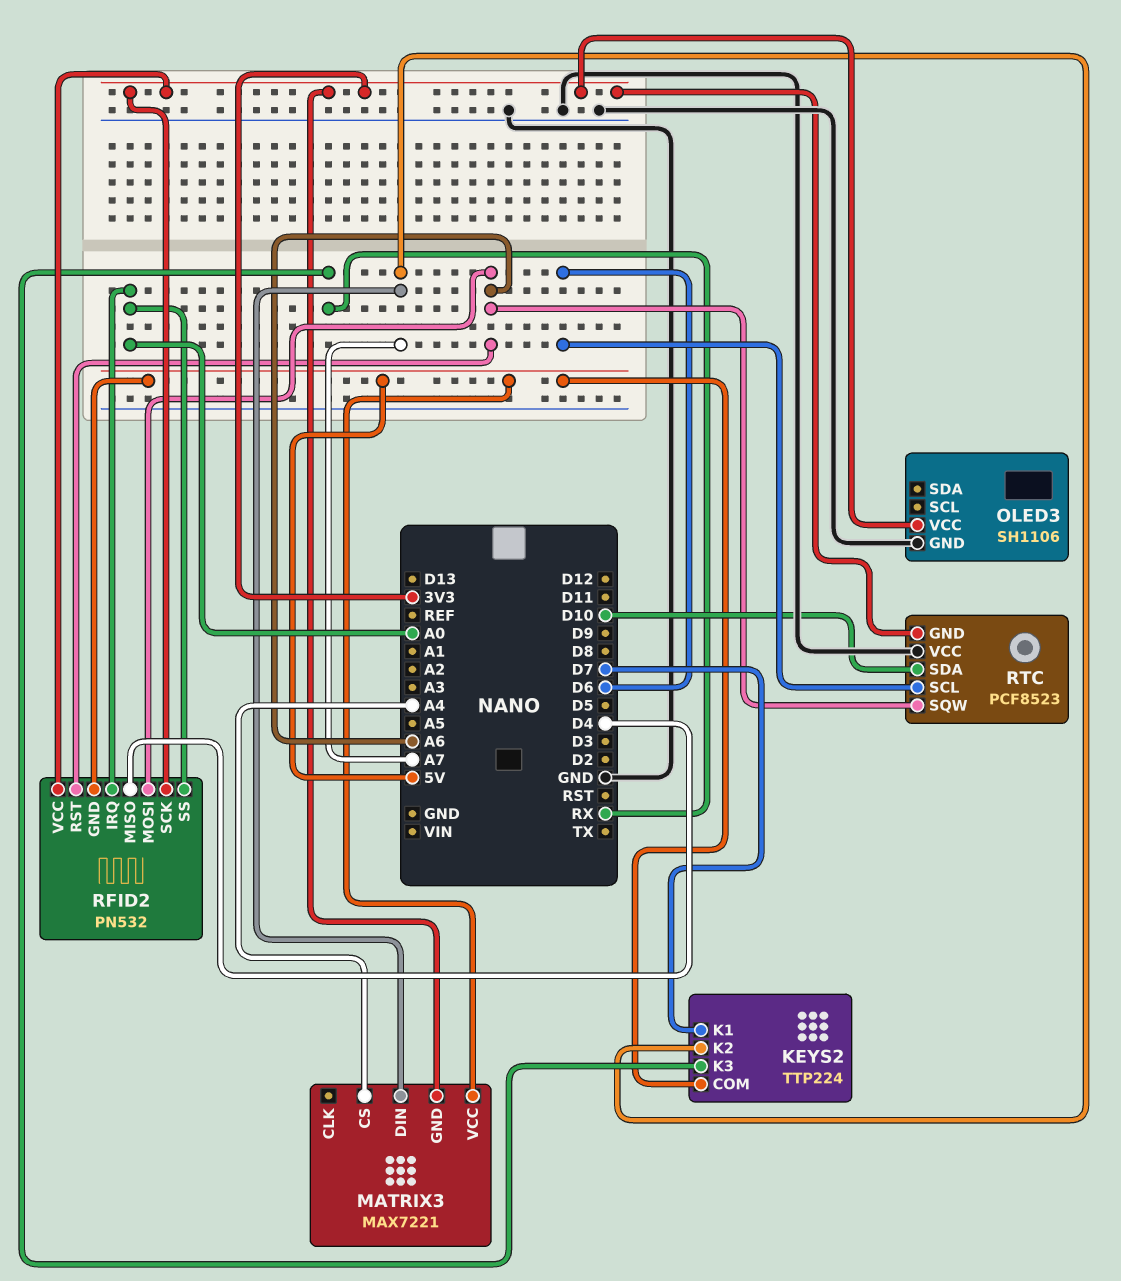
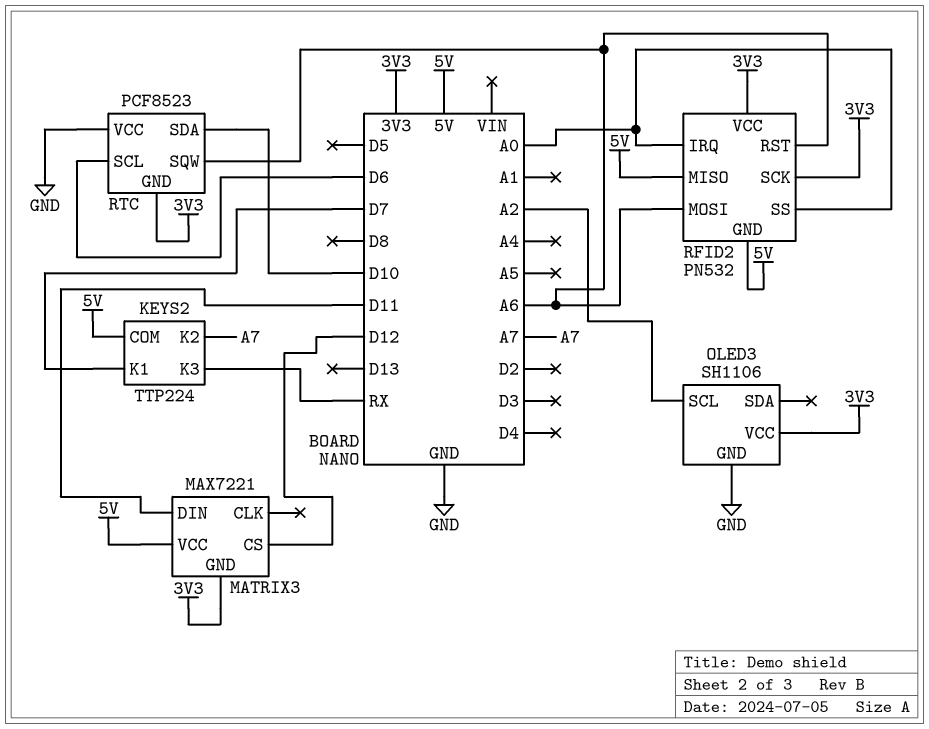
MATRIX3 pin CS: A4 -> D12
MATRIX3 pin DIN: A7 -> D11
OLED3 pin SCL: none -> A2
RFID2 pin MISO: D4 -> 5V

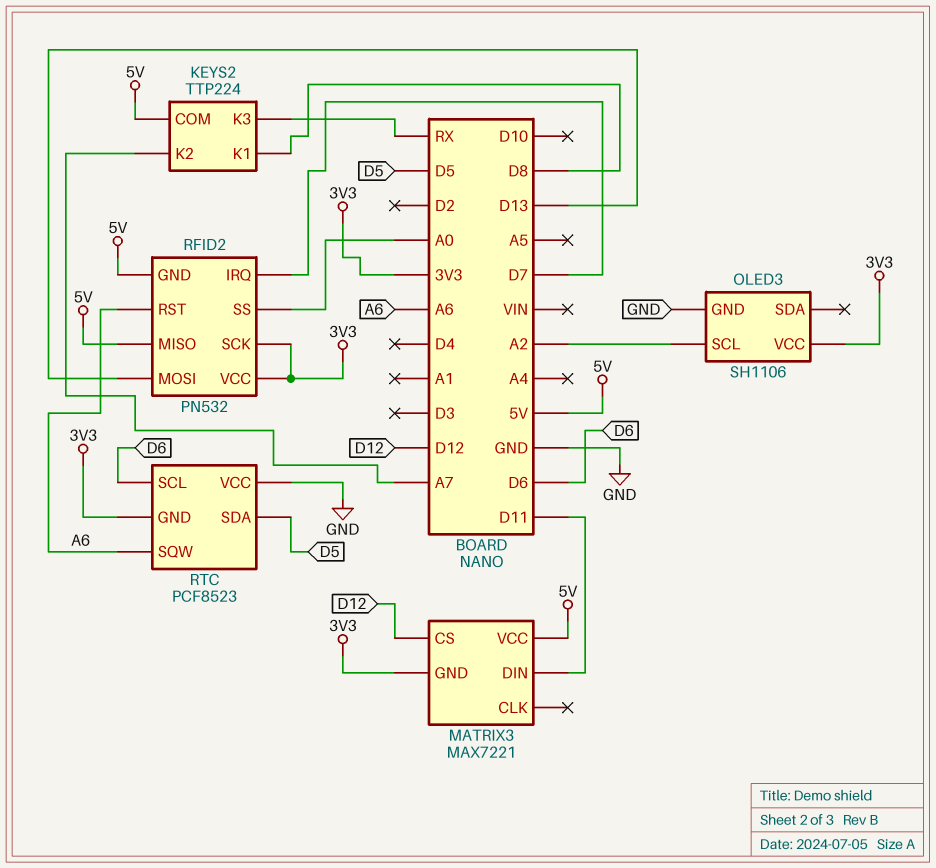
KEYS2 pin K1: D7 -> D8
RFID2 pin IRQ: A0 -> D7
RFID2 pin MOSI: A6 -> D13
RTC pin SDA: D10 -> D5

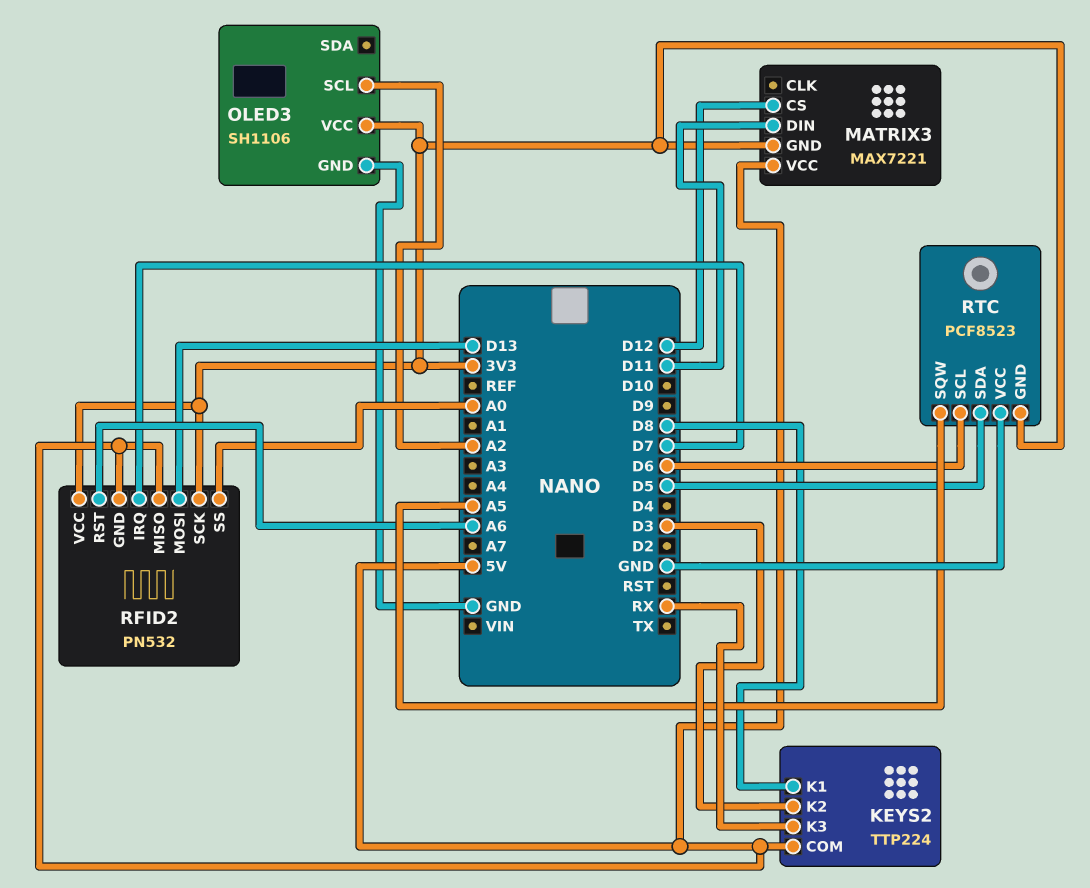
KEYS2 pin K2: A7 -> D3
RTC pin SQW: A6 -> A5

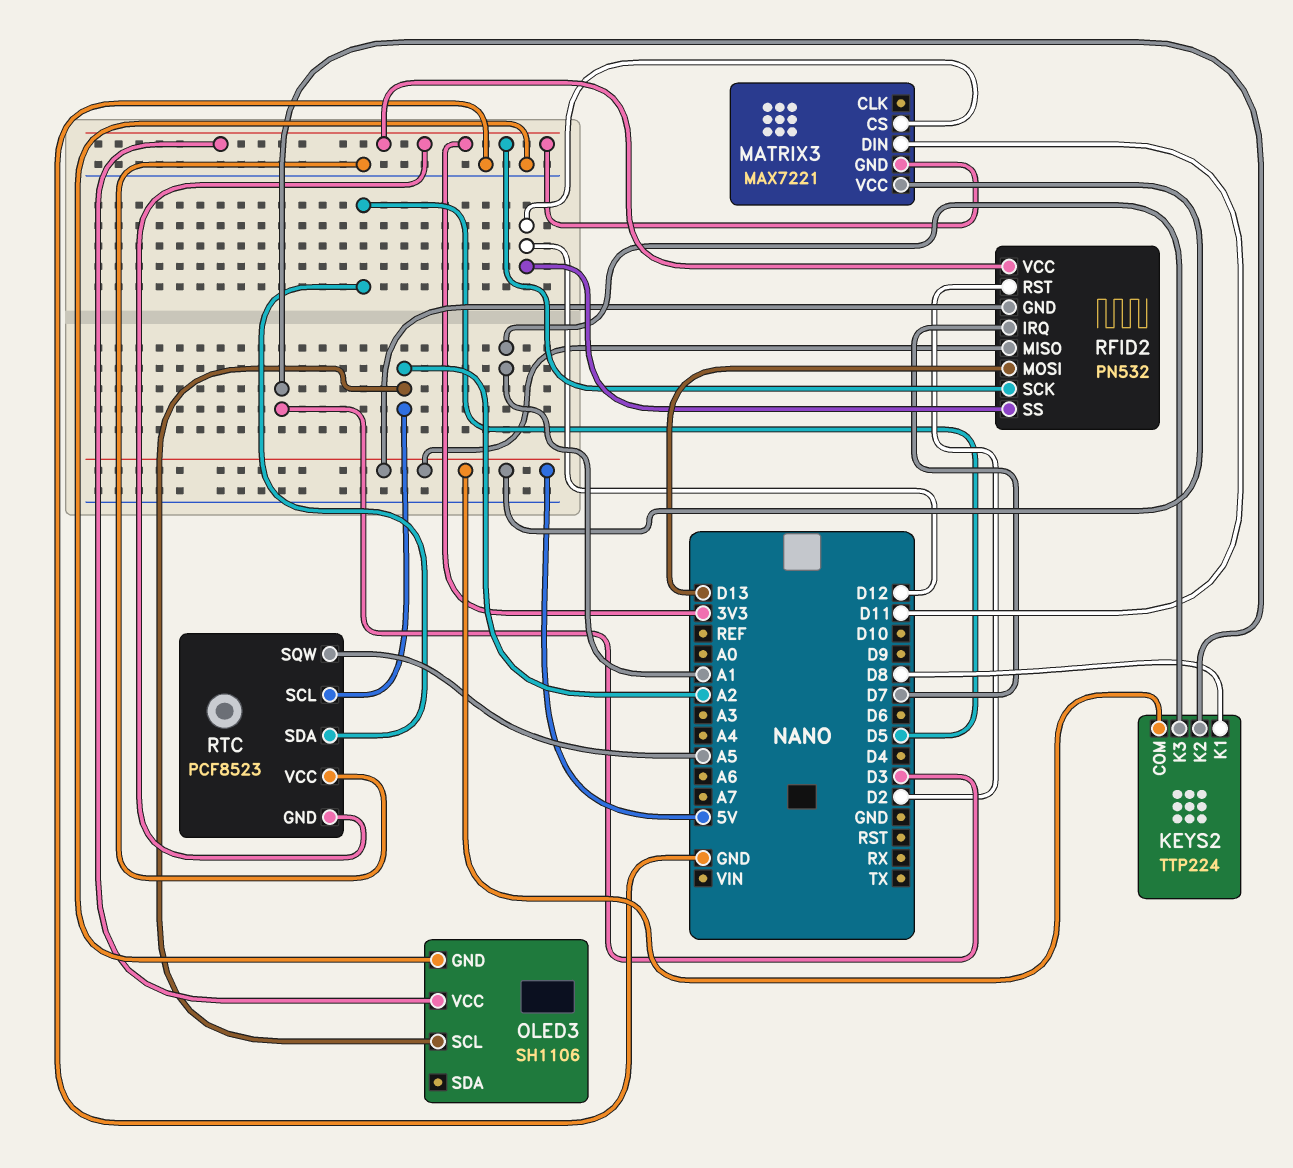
KEYS2 pin K3: RX -> A1
RFID2 pin RST: A6 -> D2
RFID2 pin SS: A0 -> D12
RTC pin SCL: D6 -> A2

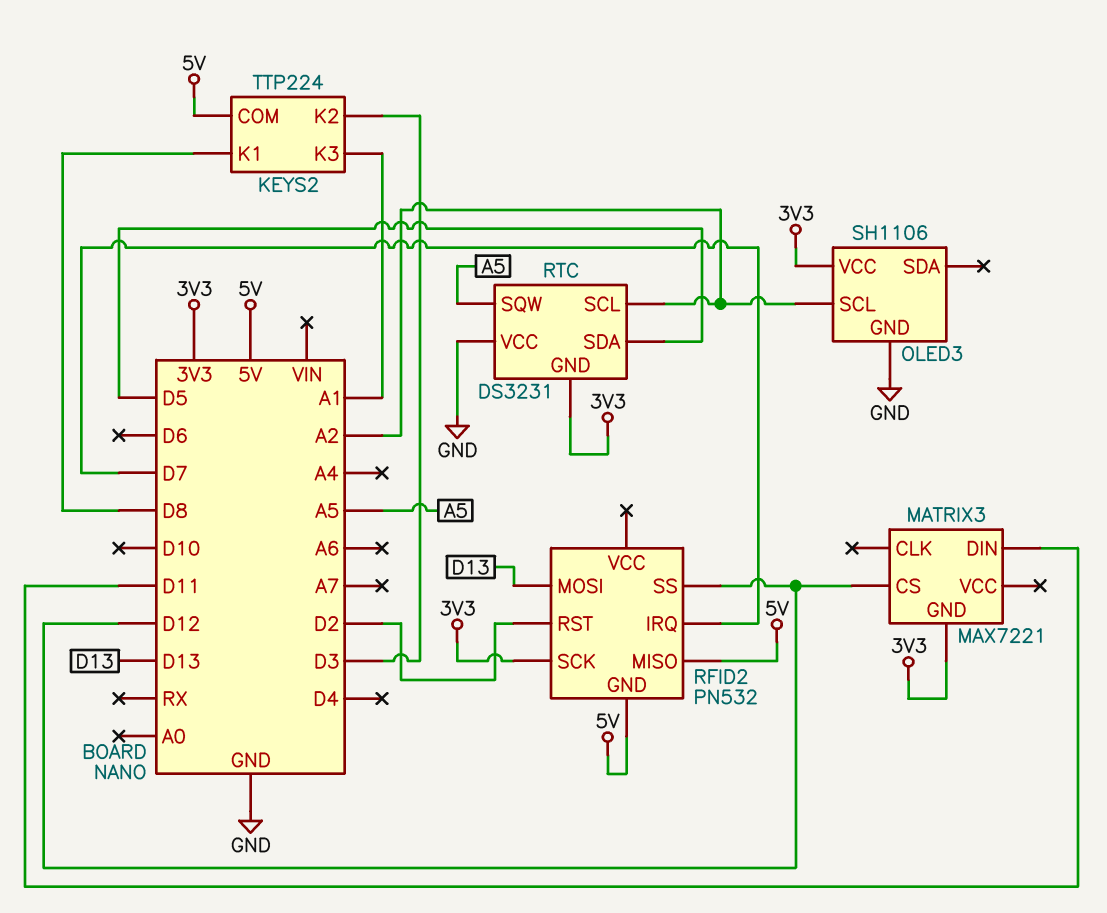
MATRIX3 pin VCC: 5V -> none
RFID2 pin VCC: 3V3 -> none
RTC: PCF8523 -> DS3231

